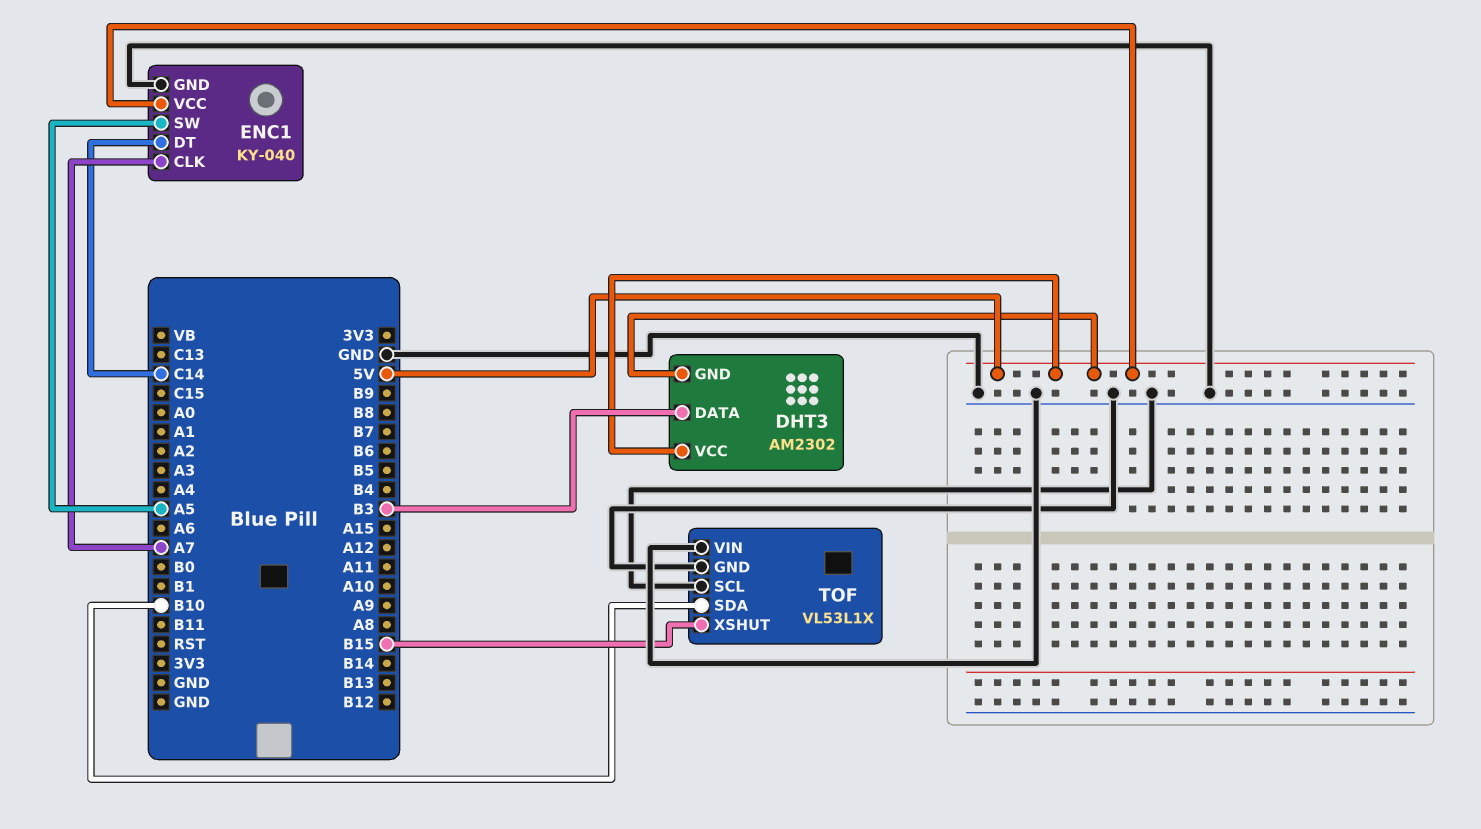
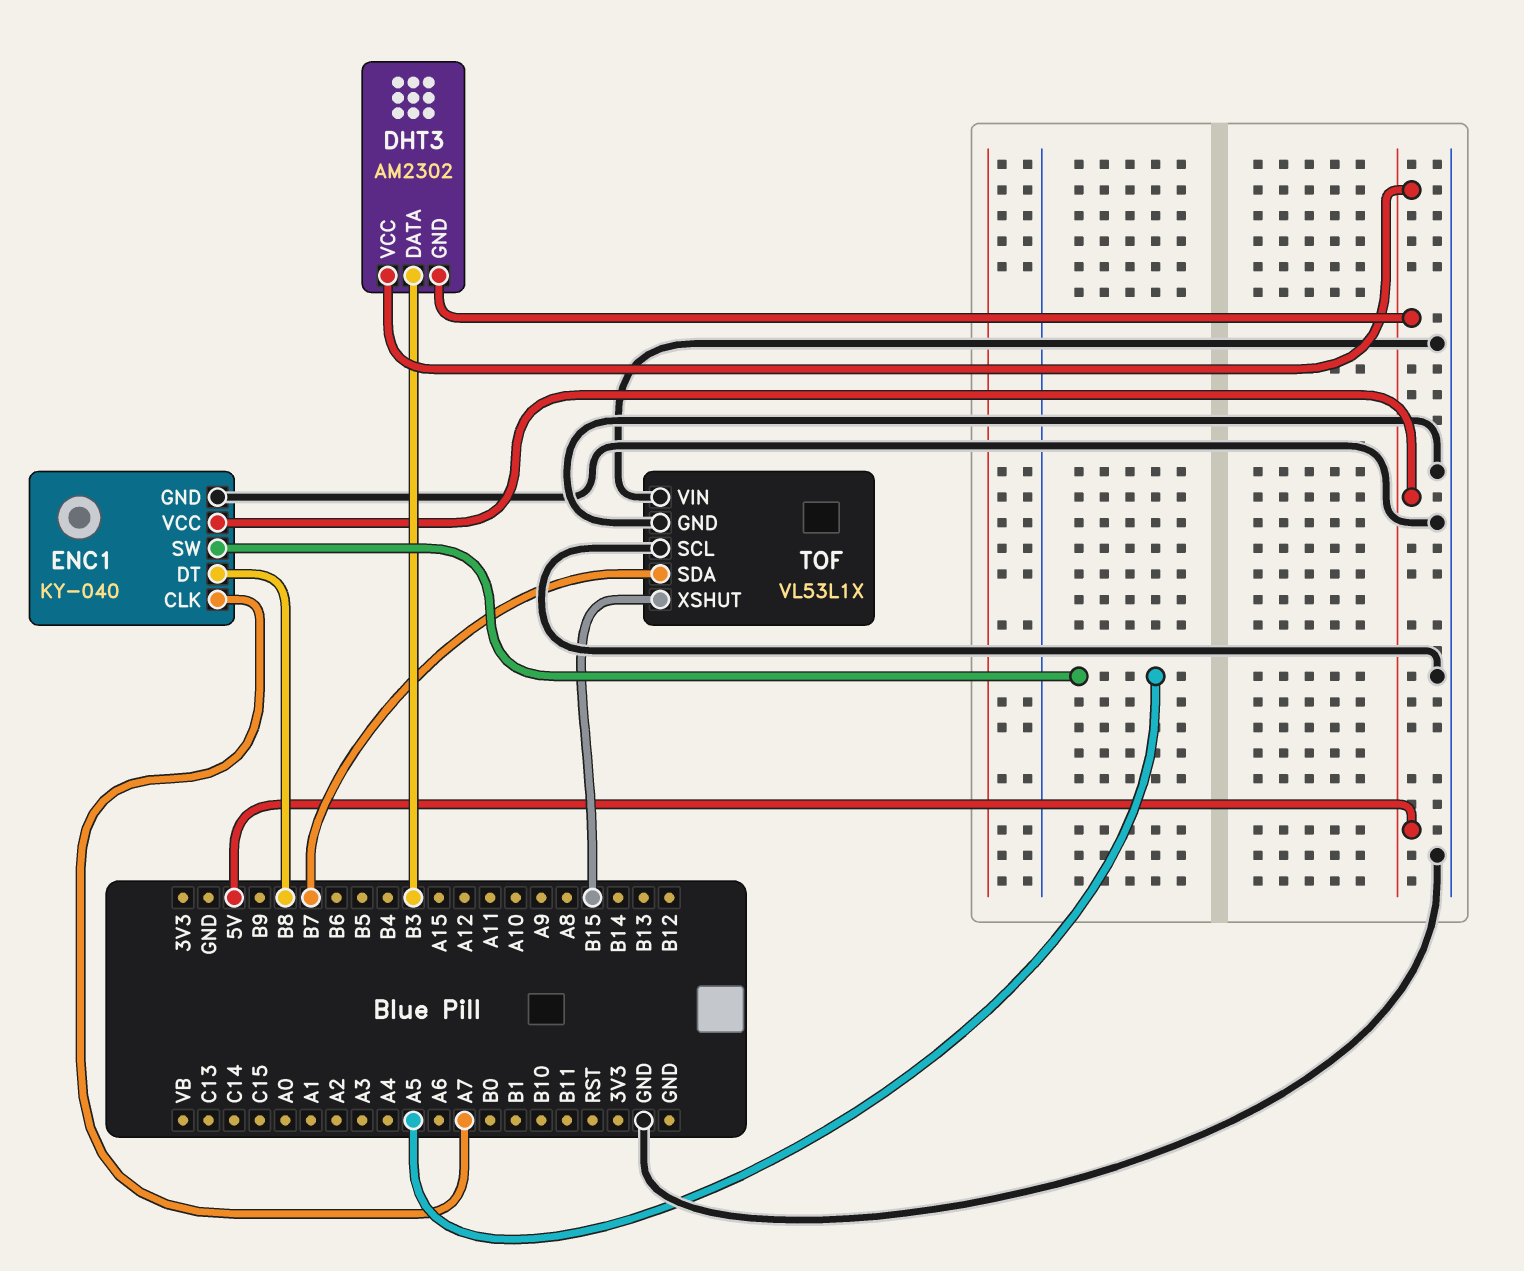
ENC1 pin DT: C14 -> B8
TOF pin SDA: B10 -> B7

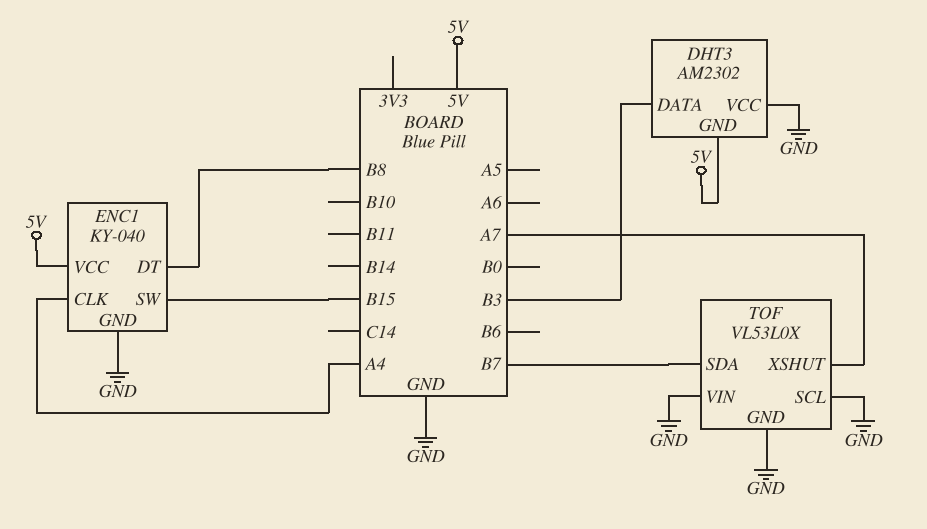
DHT3 pin VCC: 5V -> GND
ENC1 pin CLK: A7 -> A4
ENC1 pin SW: A5 -> B15
TOF: VL53L1X -> VL53L0X
TOF pin XSHUT: B15 -> A7

